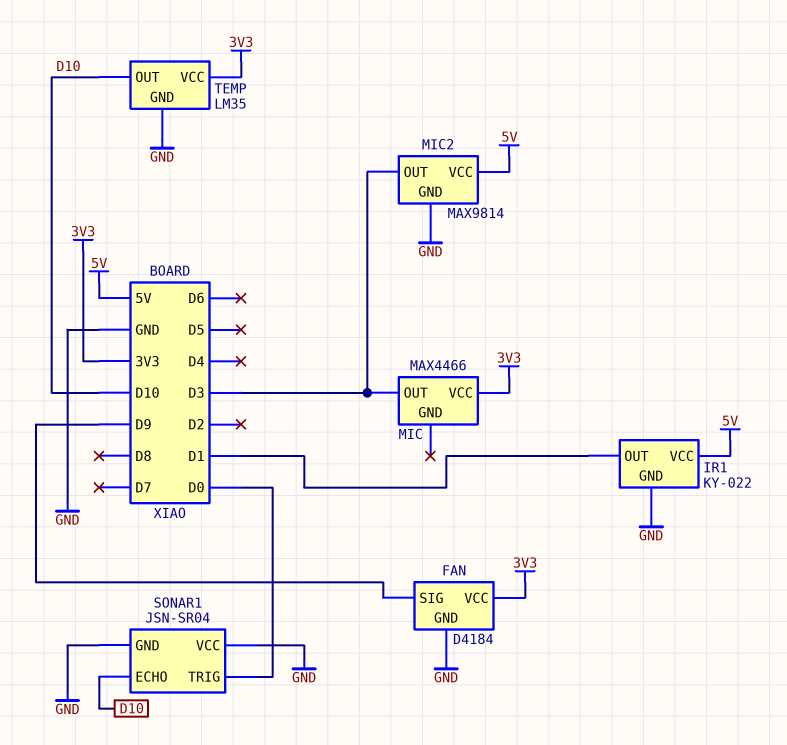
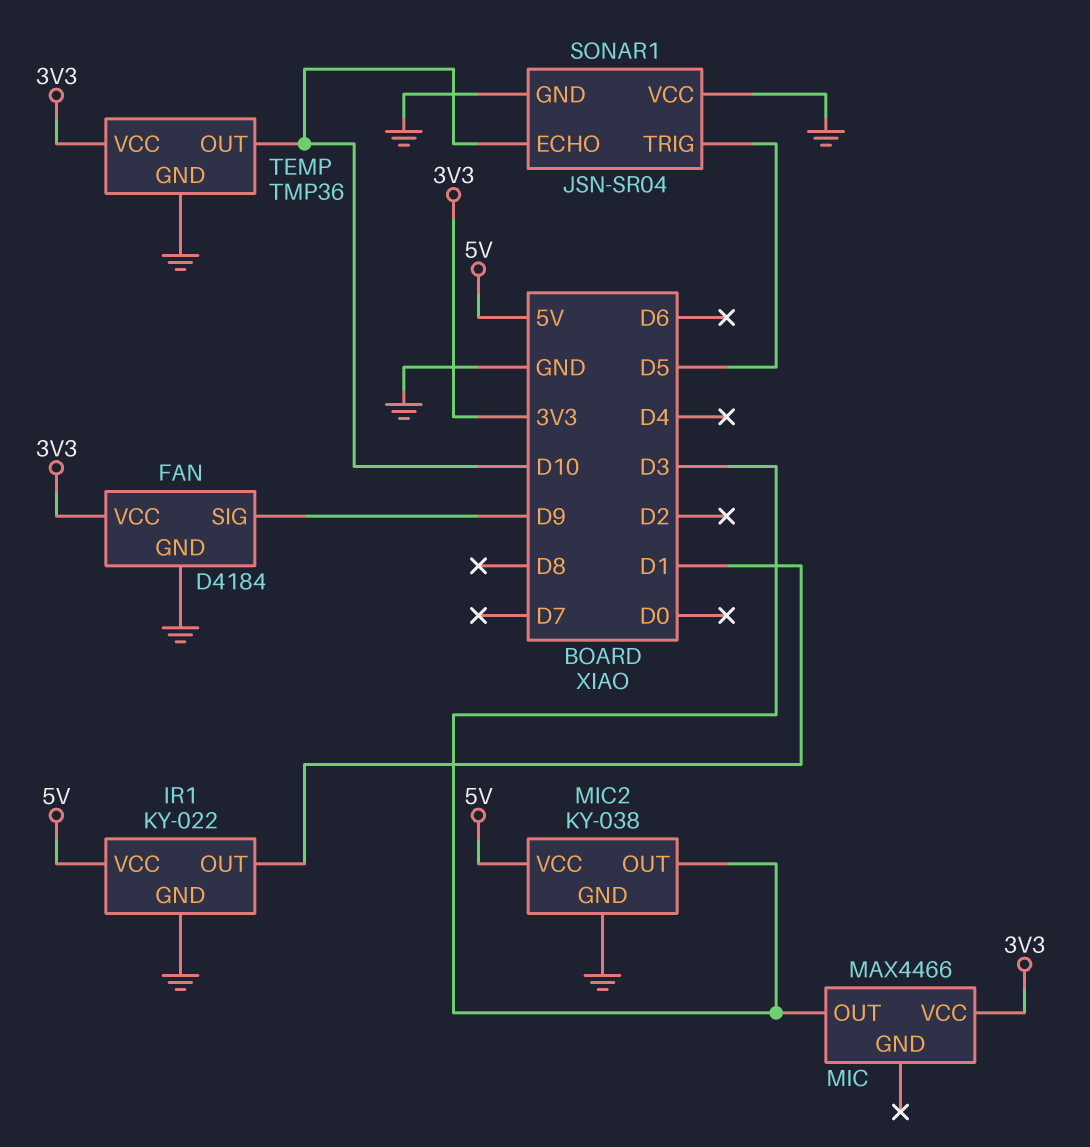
MIC2: MAX9814 -> KY-038
SONAR1 pin TRIG: D0 -> D5
TEMP: LM35 -> TMP36

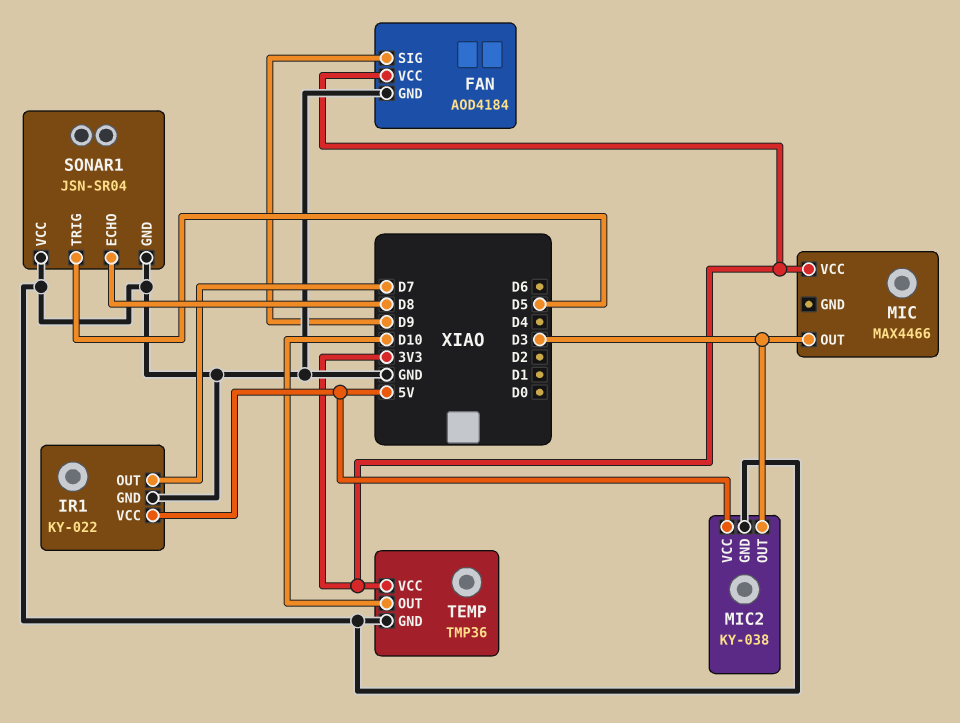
FAN: D4184 -> AOD4184
IR1 pin OUT: D1 -> D7
SONAR1 pin ECHO: D10 -> D8

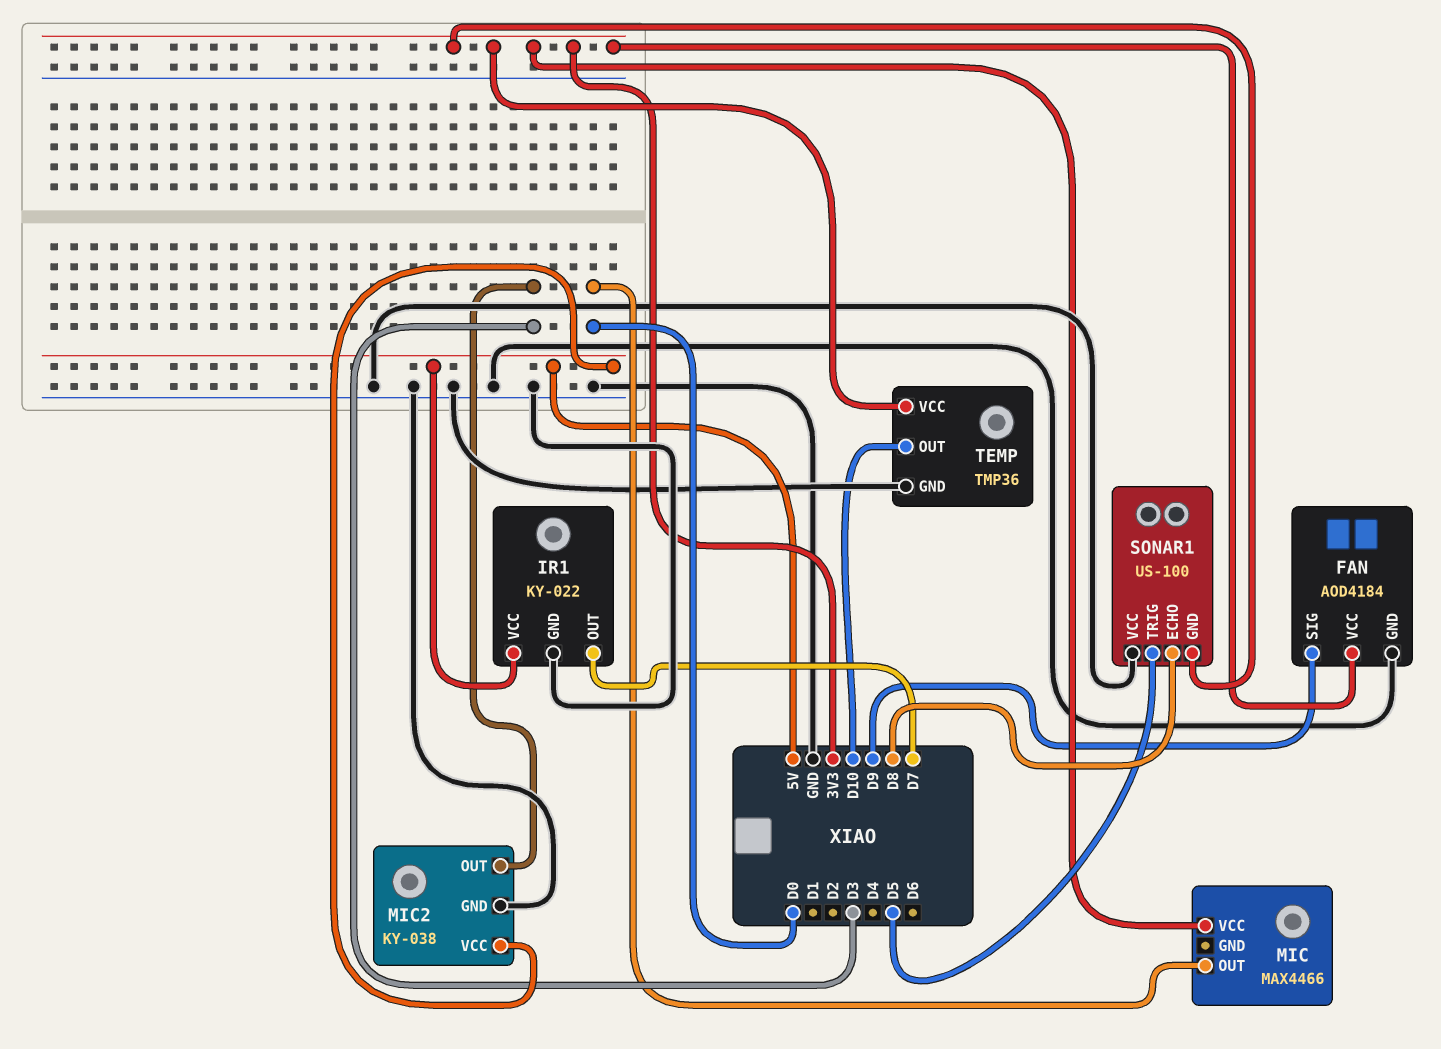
MIC pin OUT: D3 -> D0
SONAR1: JSN-SR04 -> US-100
SONAR1 pin GND: GND -> 3V3

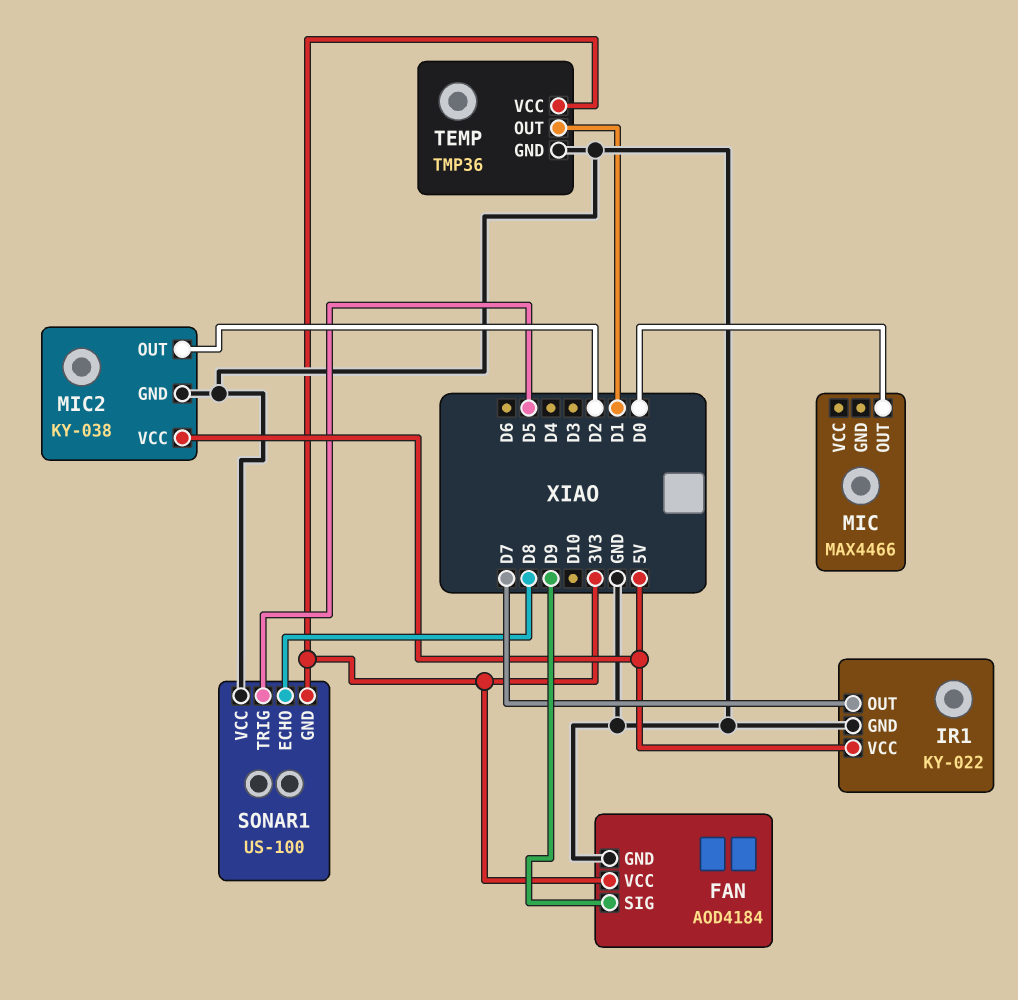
MIC pin VCC: 3V3 -> none
MIC2 pin OUT: D3 -> D2
TEMP pin OUT: D10 -> D1

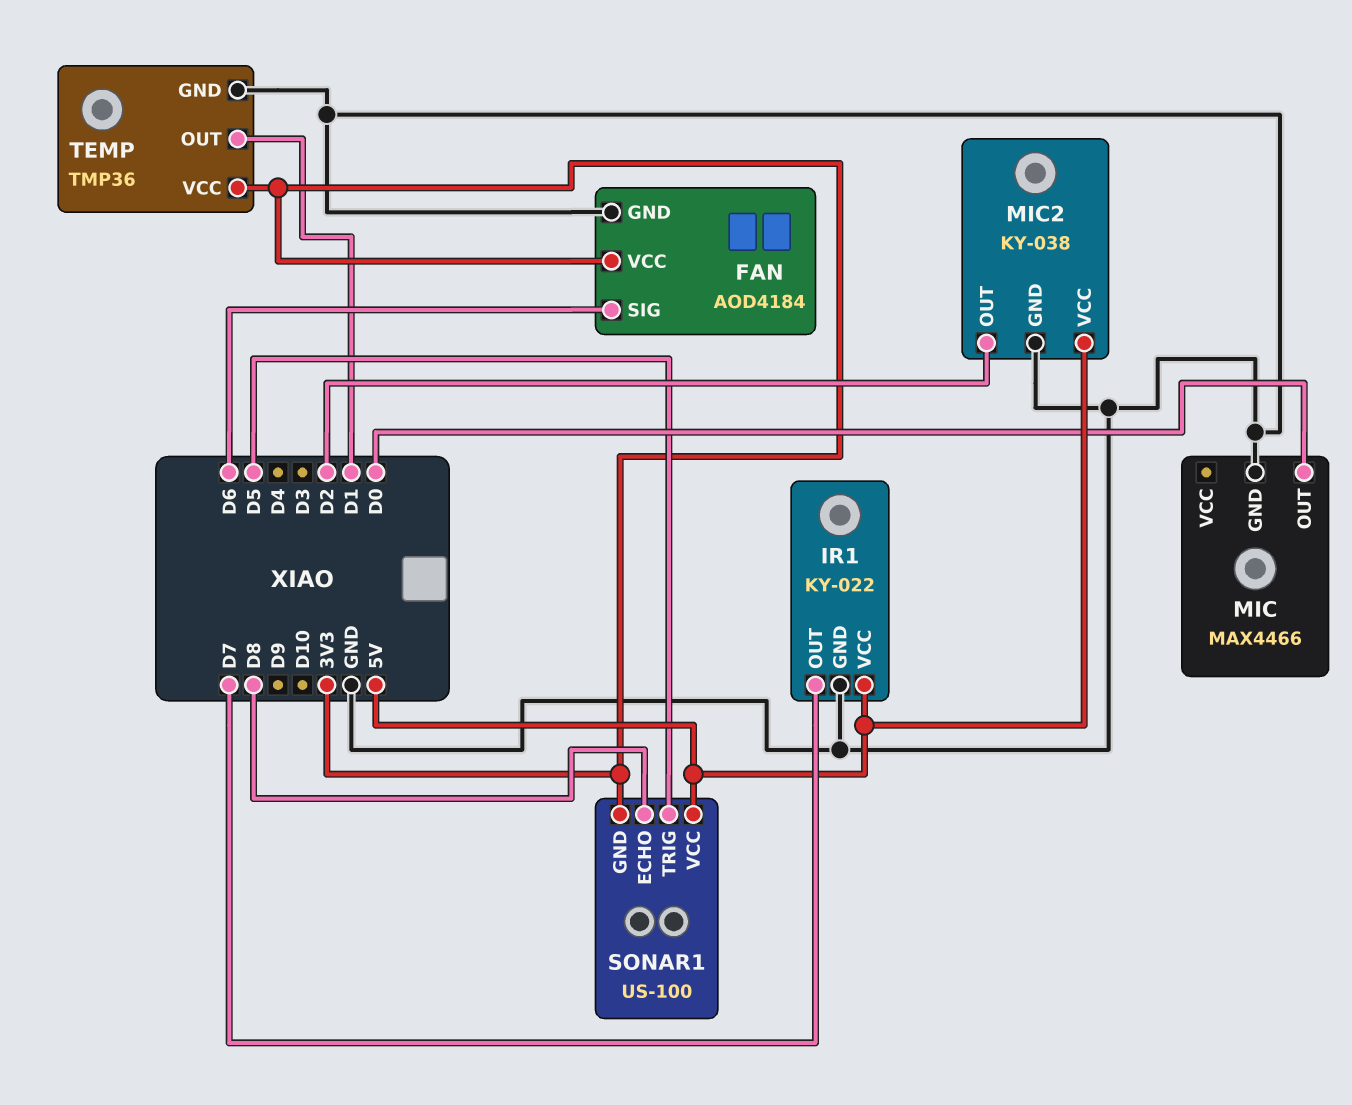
FAN pin SIG: D9 -> D6
MIC pin GND: none -> GND
SONAR1 pin VCC: GND -> 5V

